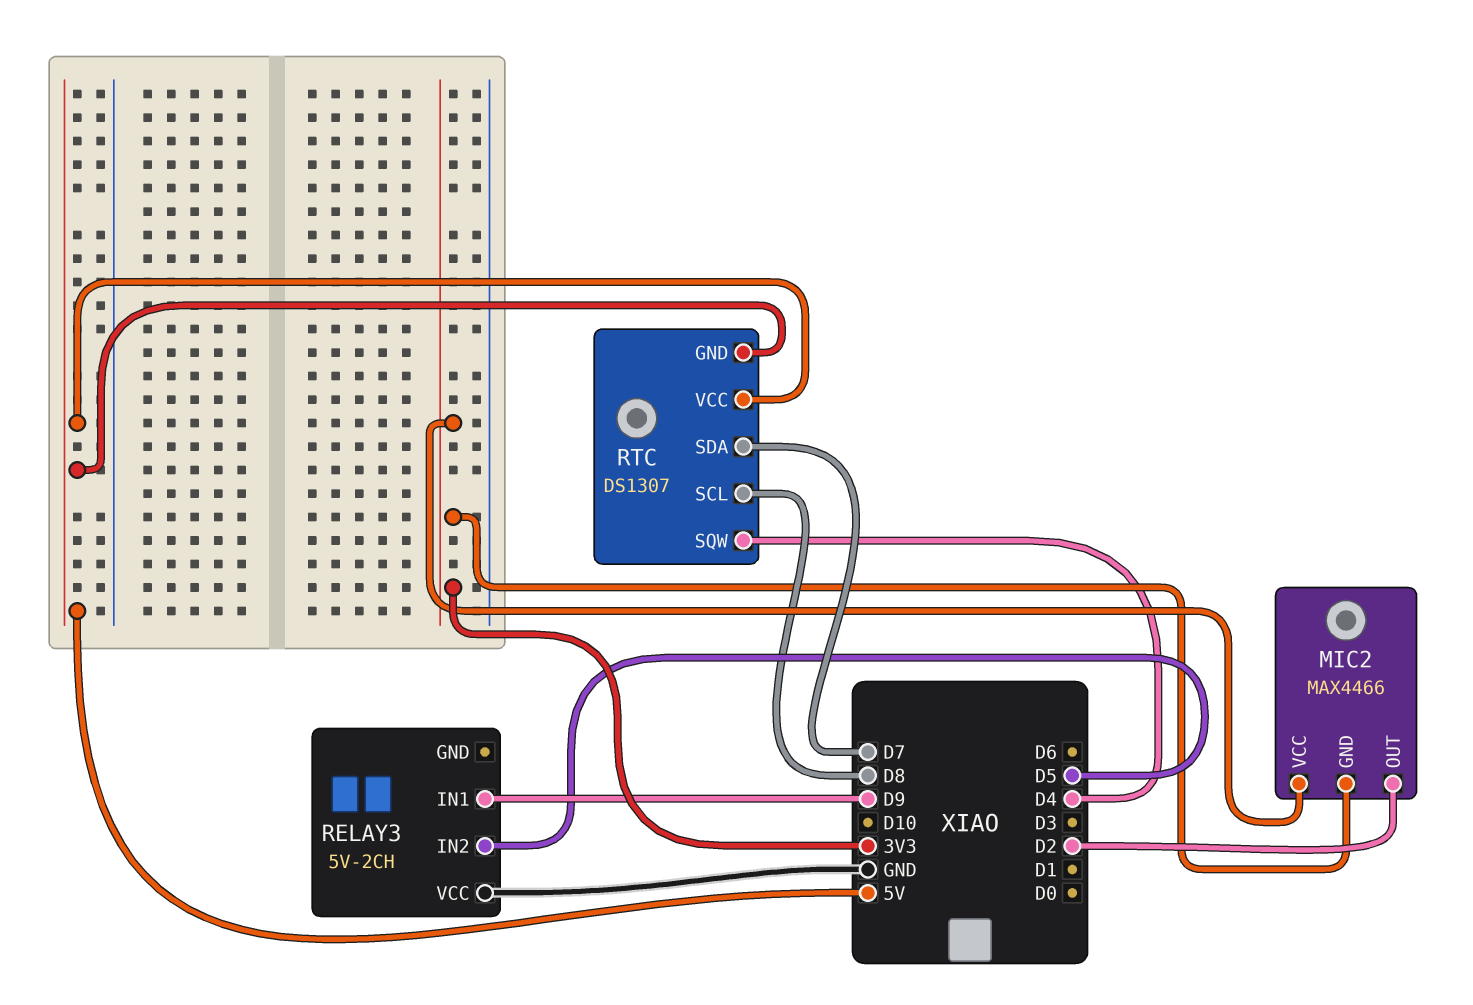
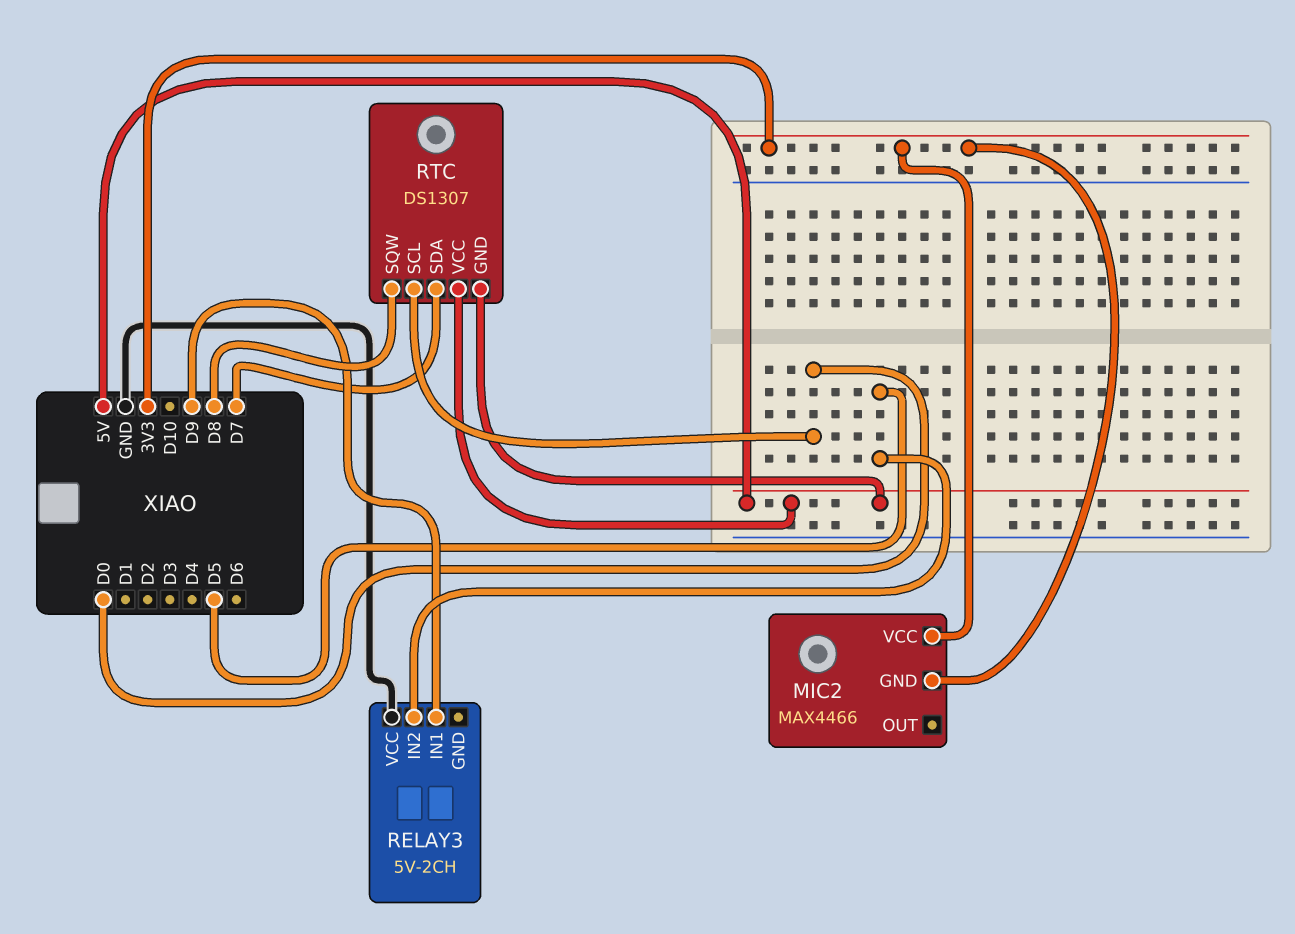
MIC2 pin OUT: D2 -> none
RTC pin SCL: D8 -> D0
RTC pin SQW: D4 -> D8

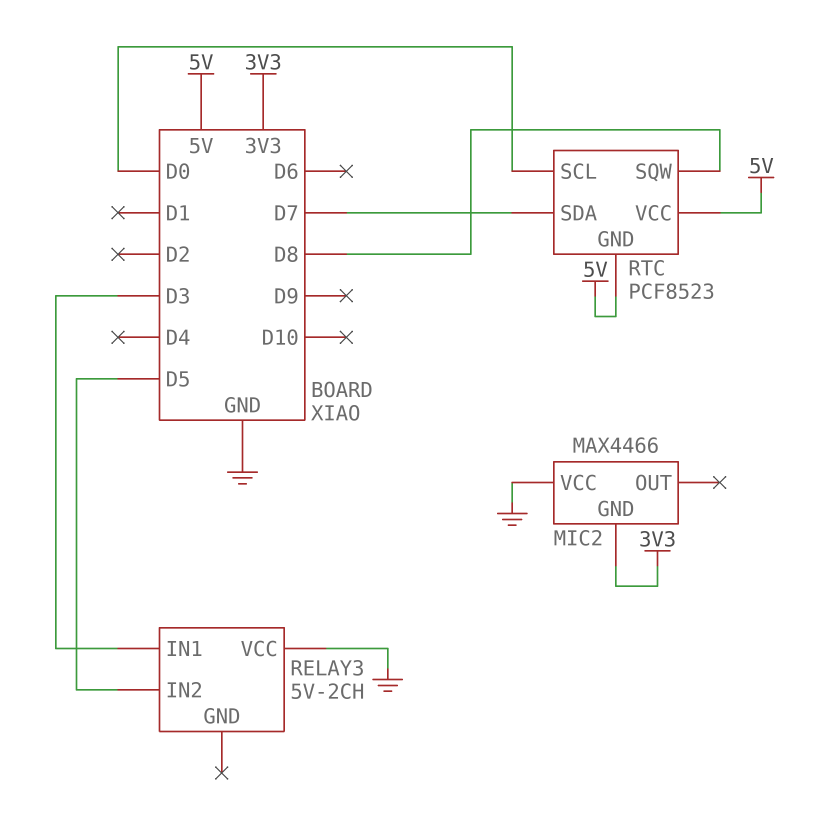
MIC2 pin VCC: 3V3 -> GND
RELAY3 pin IN1: D9 -> D3
RTC: DS1307 -> PCF8523

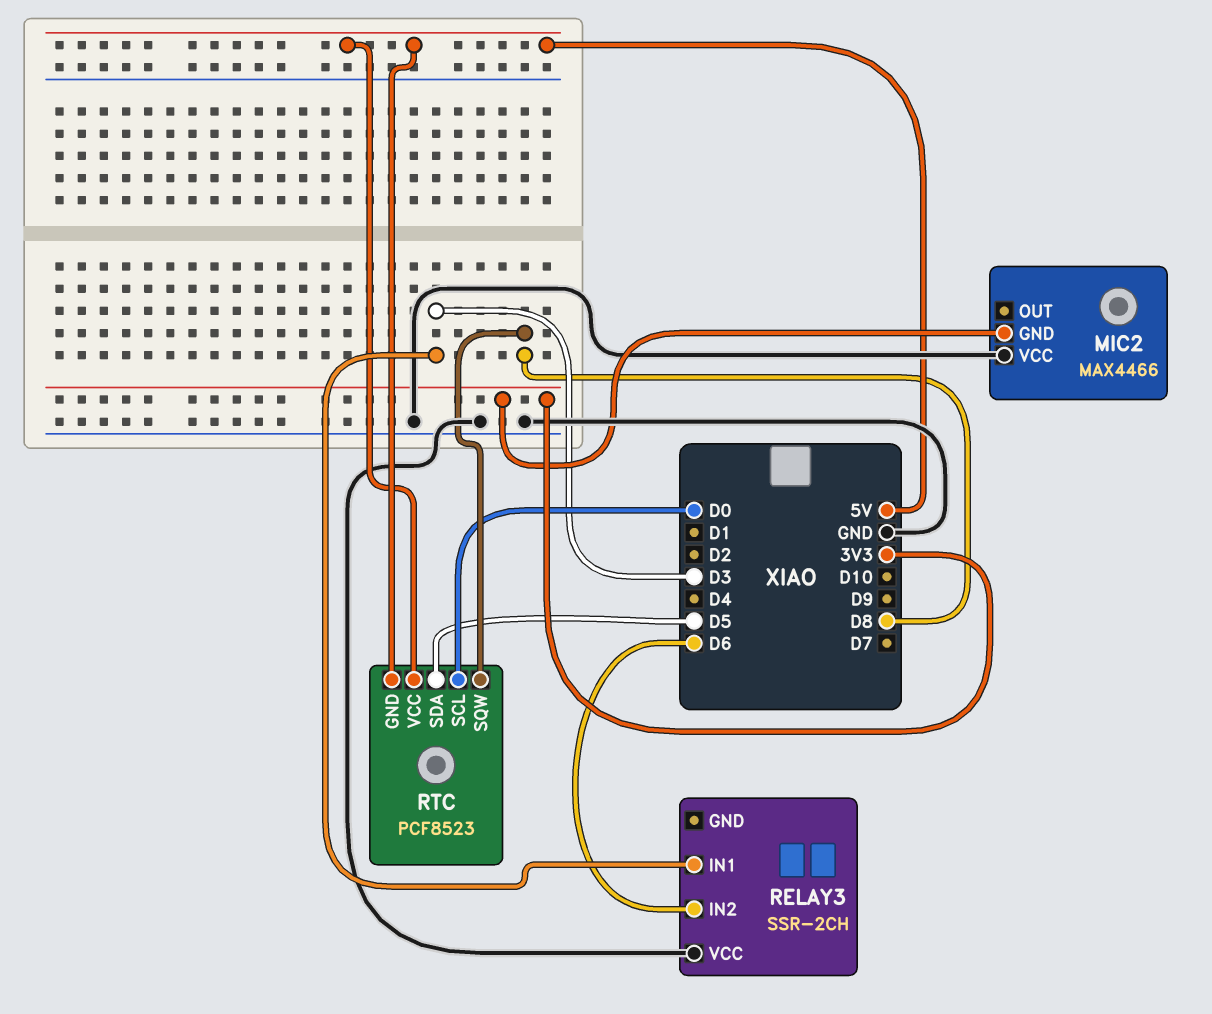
RELAY3: 5V-2CH -> SSR-2CH
RELAY3 pin IN2: D5 -> D6
RTC pin SDA: D7 -> D5

